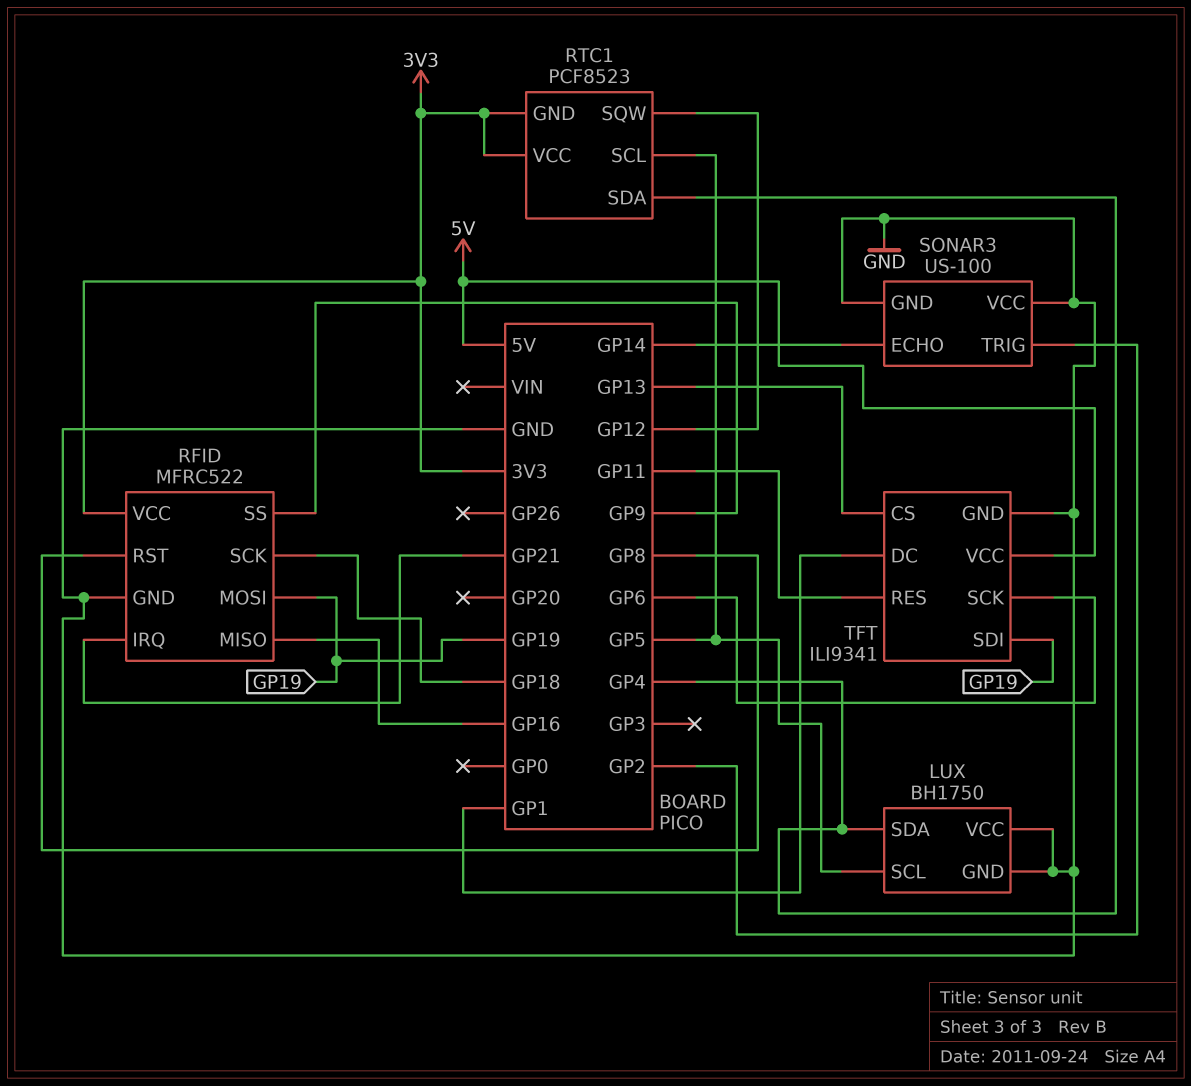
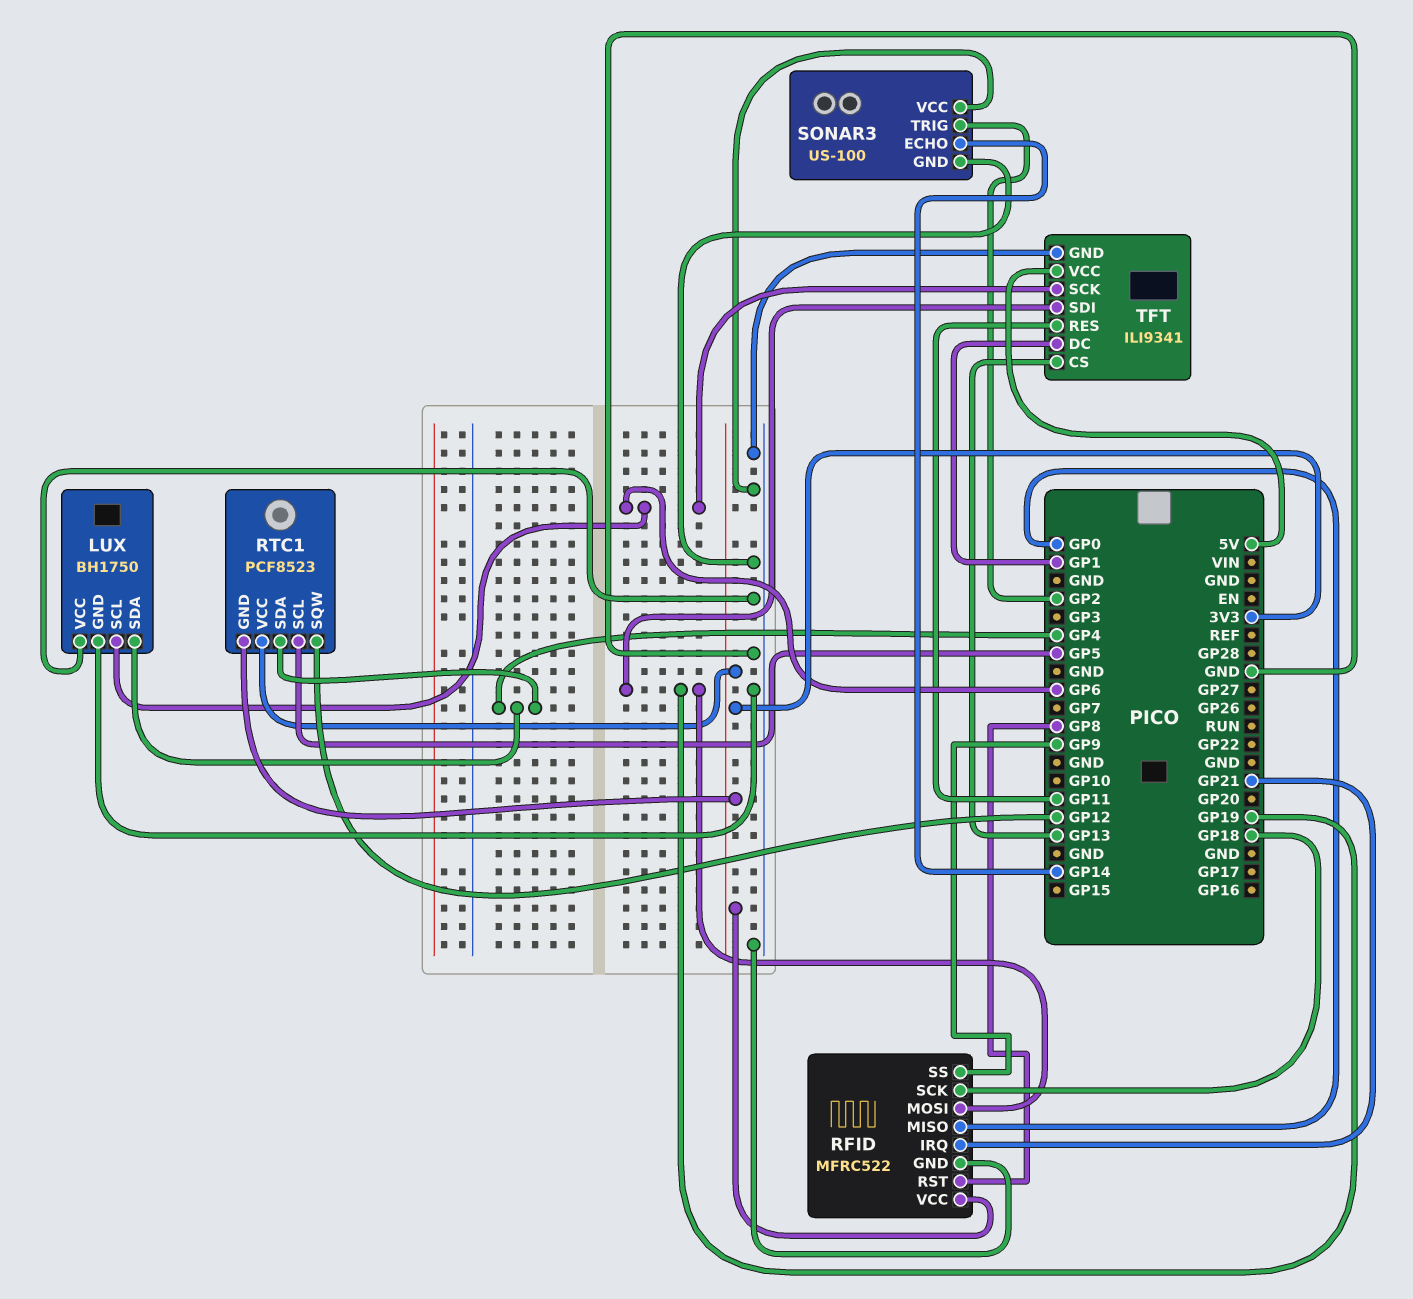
LUX pin SCL: GP5 -> GP6
RFID pin MISO: GP16 -> GP0

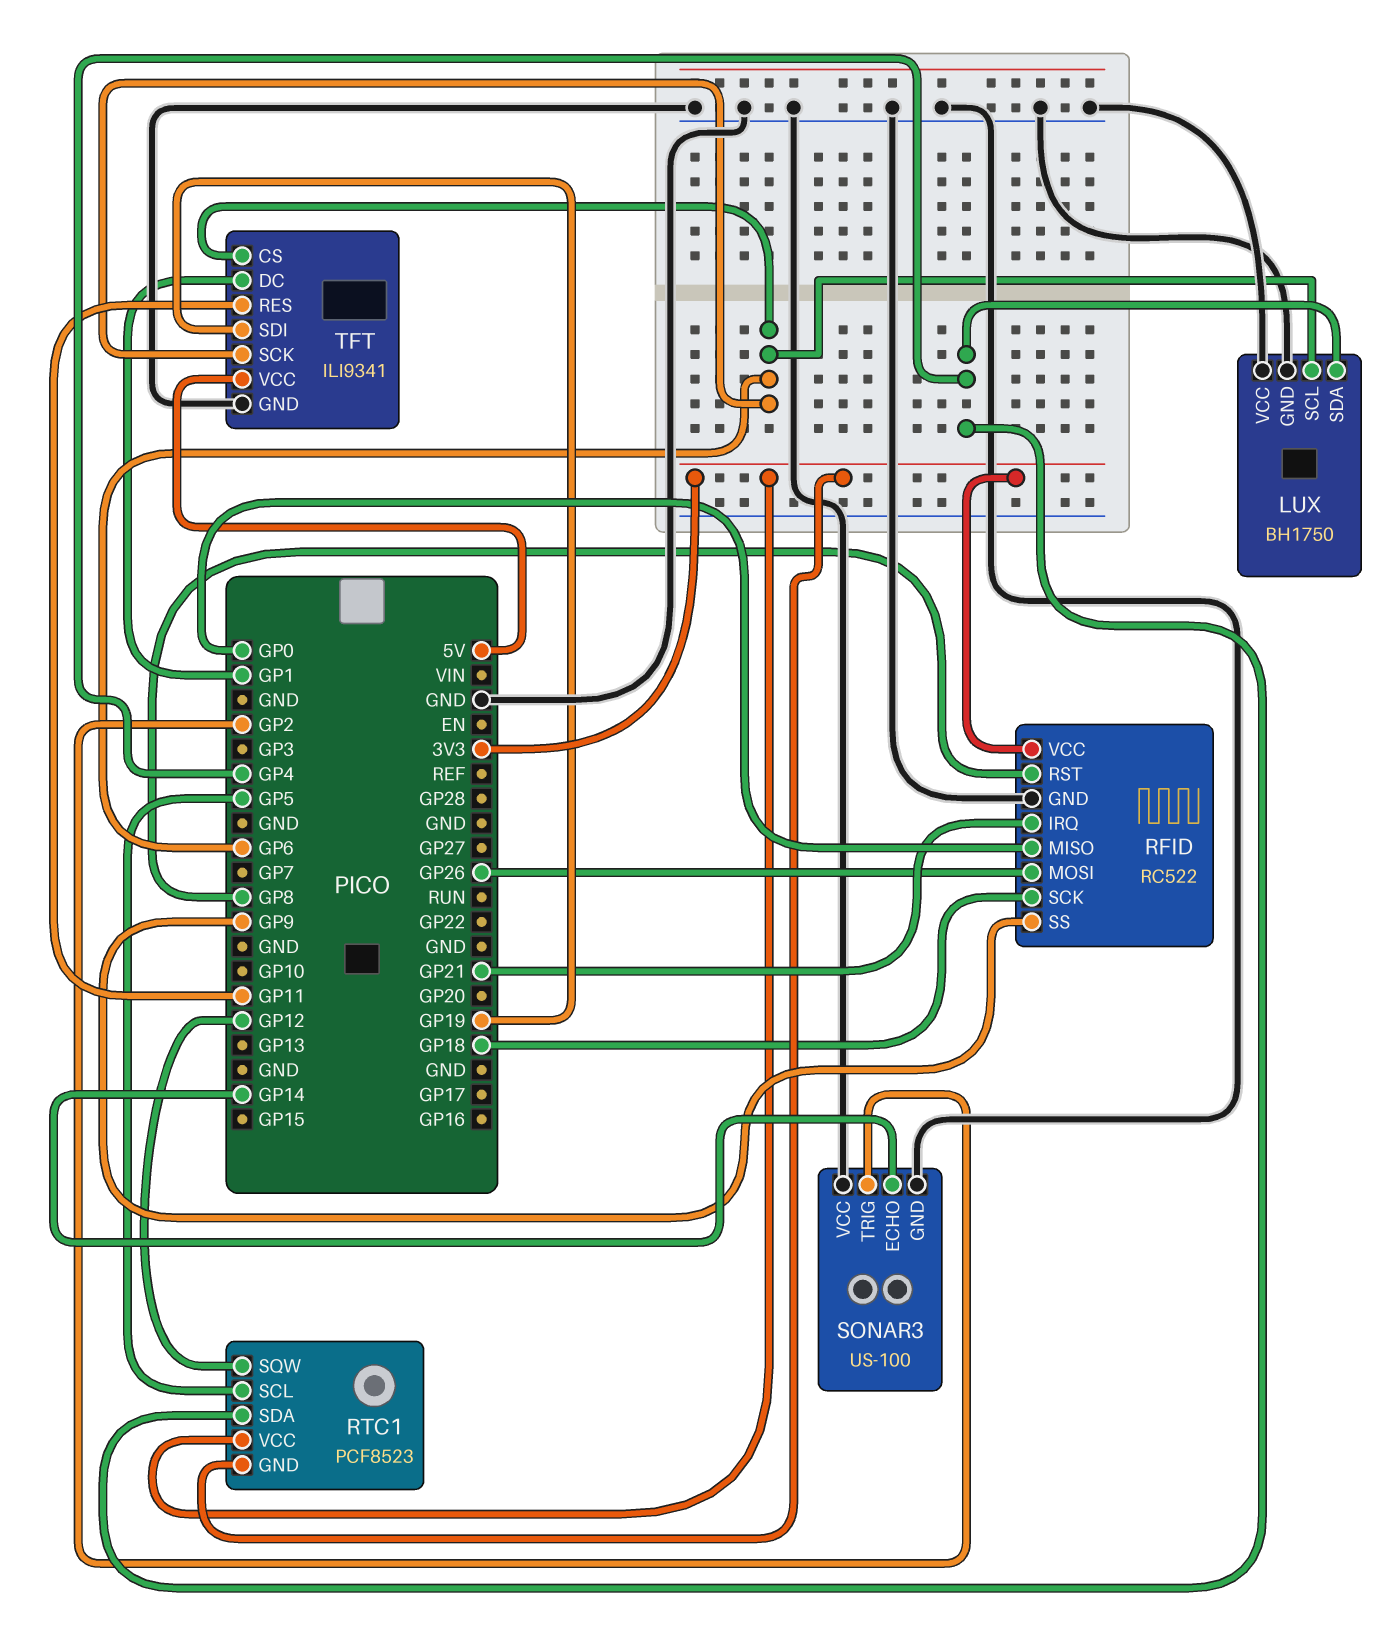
RFID: MFRC522 -> RC522
RFID pin MOSI: GP19 -> GP26
TFT pin CS: GP13 -> GP6

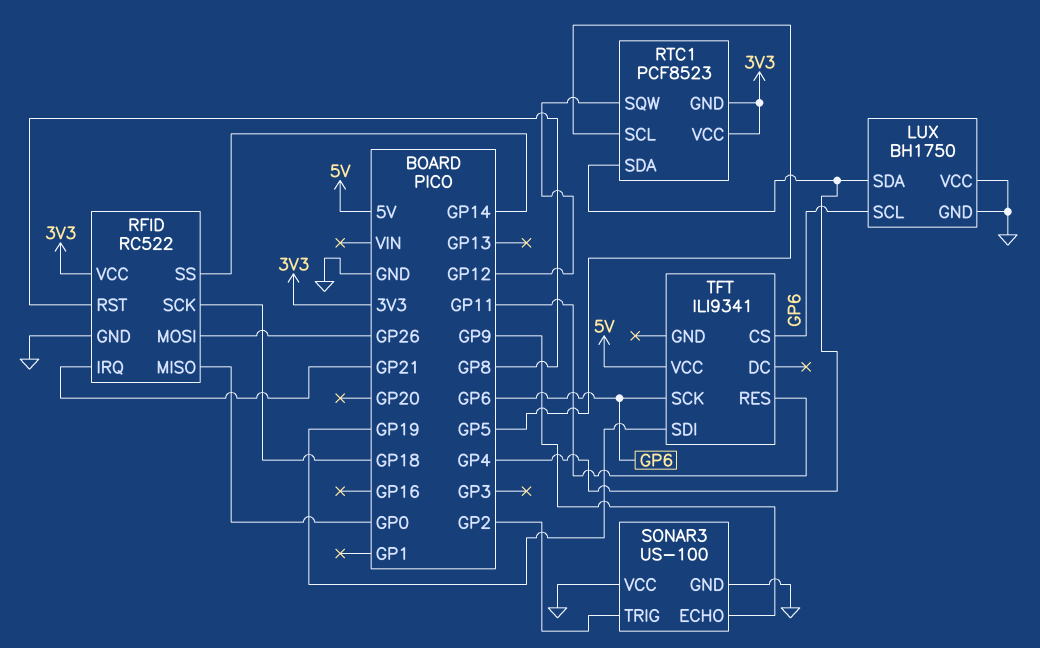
RFID pin SS: GP9 -> GP14
SONAR3 pin ECHO: GP14 -> GP9
TFT pin DC: GP1 -> none
TFT pin GND: GND -> none

